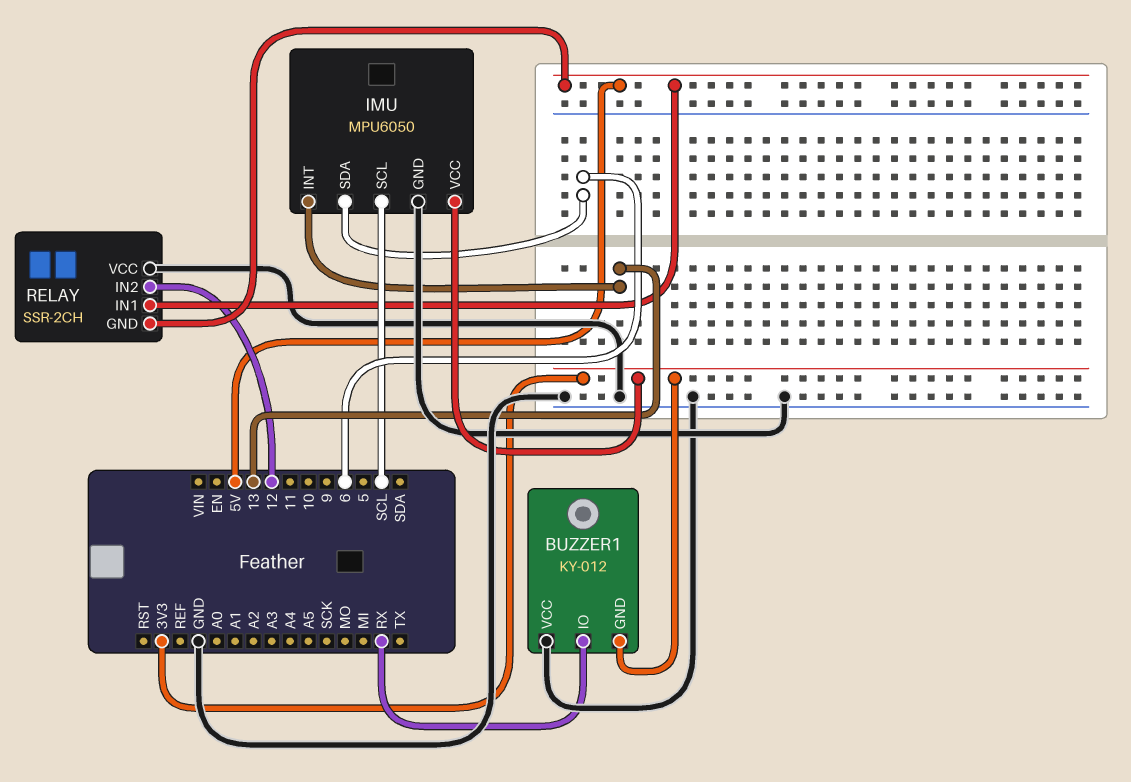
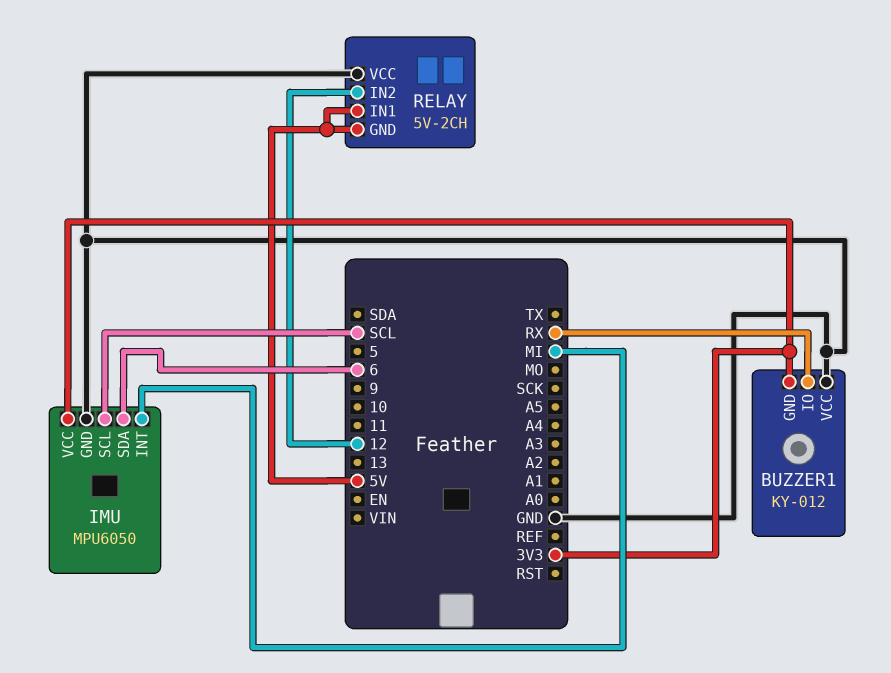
IMU pin INT: 13 -> MI
RELAY: SSR-2CH -> 5V-2CH

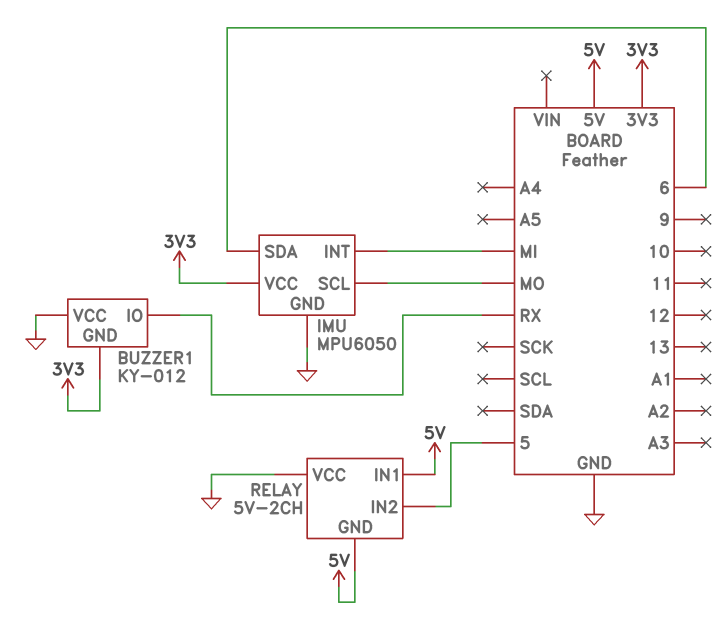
IMU pin SCL: SCL -> MO
RELAY pin IN2: 12 -> 5

